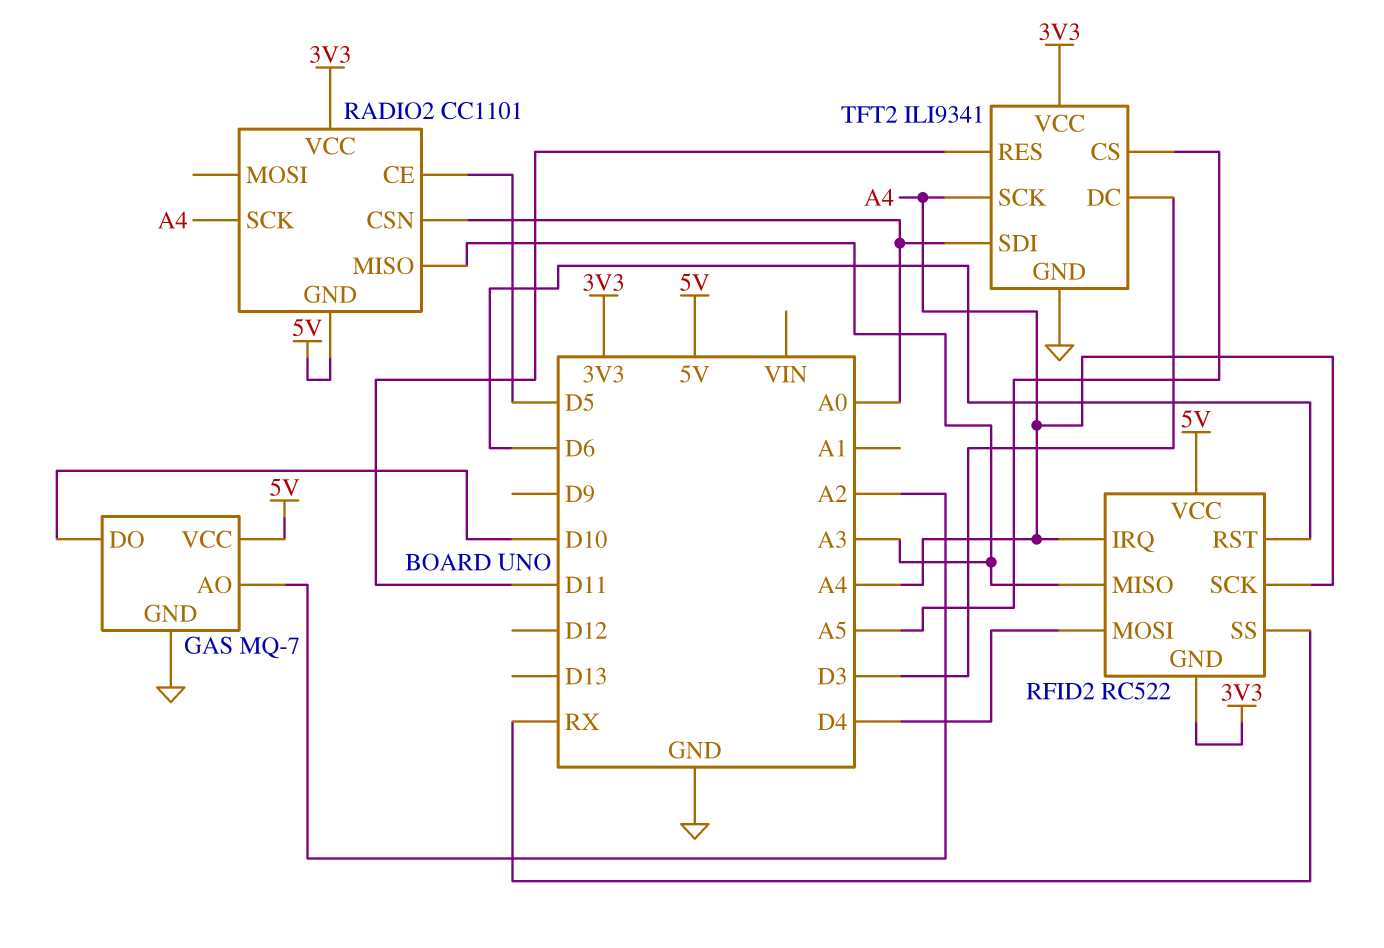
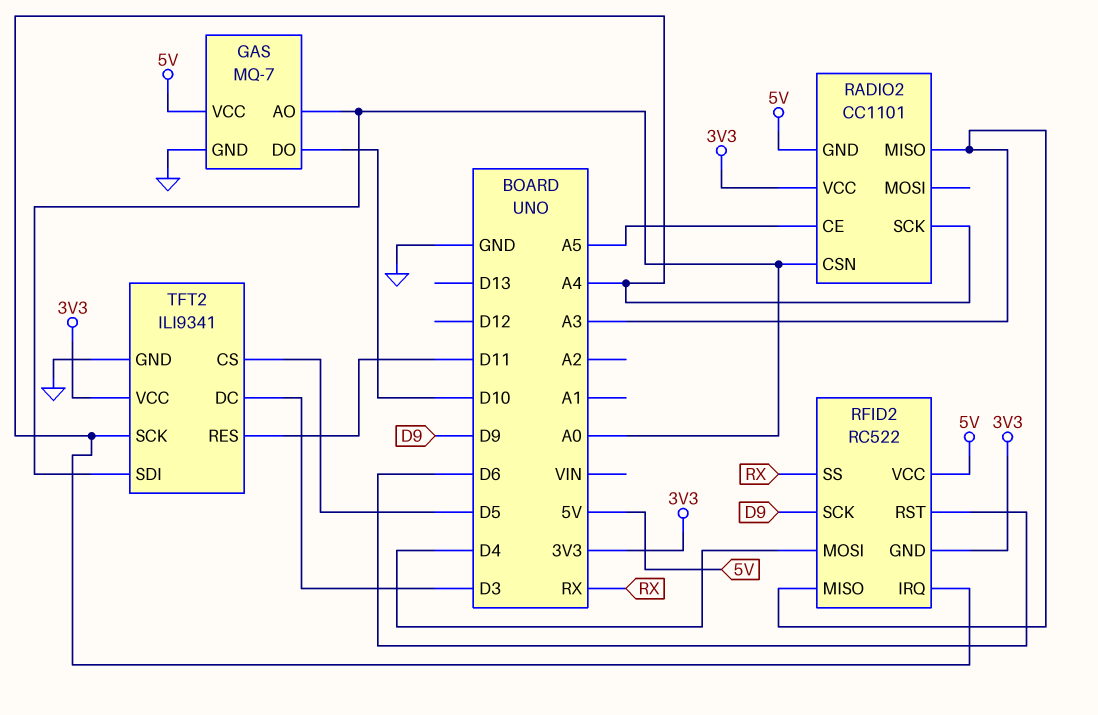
GAS pin AO: A2 -> A0
RADIO2 pin CE: D5 -> A5
RFID2 pin SCK: A4 -> D9
TFT2 pin CS: A5 -> D5

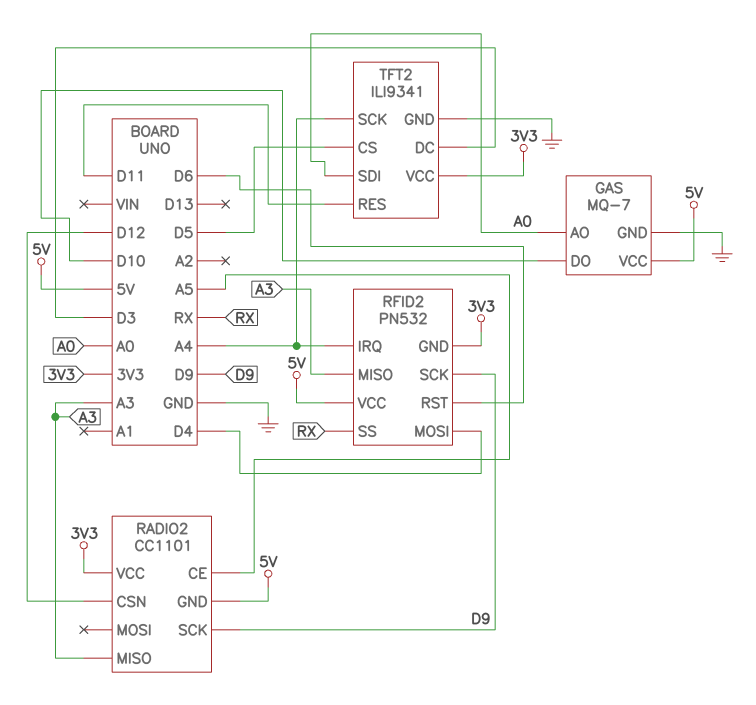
RADIO2 pin CSN: A0 -> D12
RADIO2 pin SCK: A4 -> D9
RFID2: RC522 -> PN532

